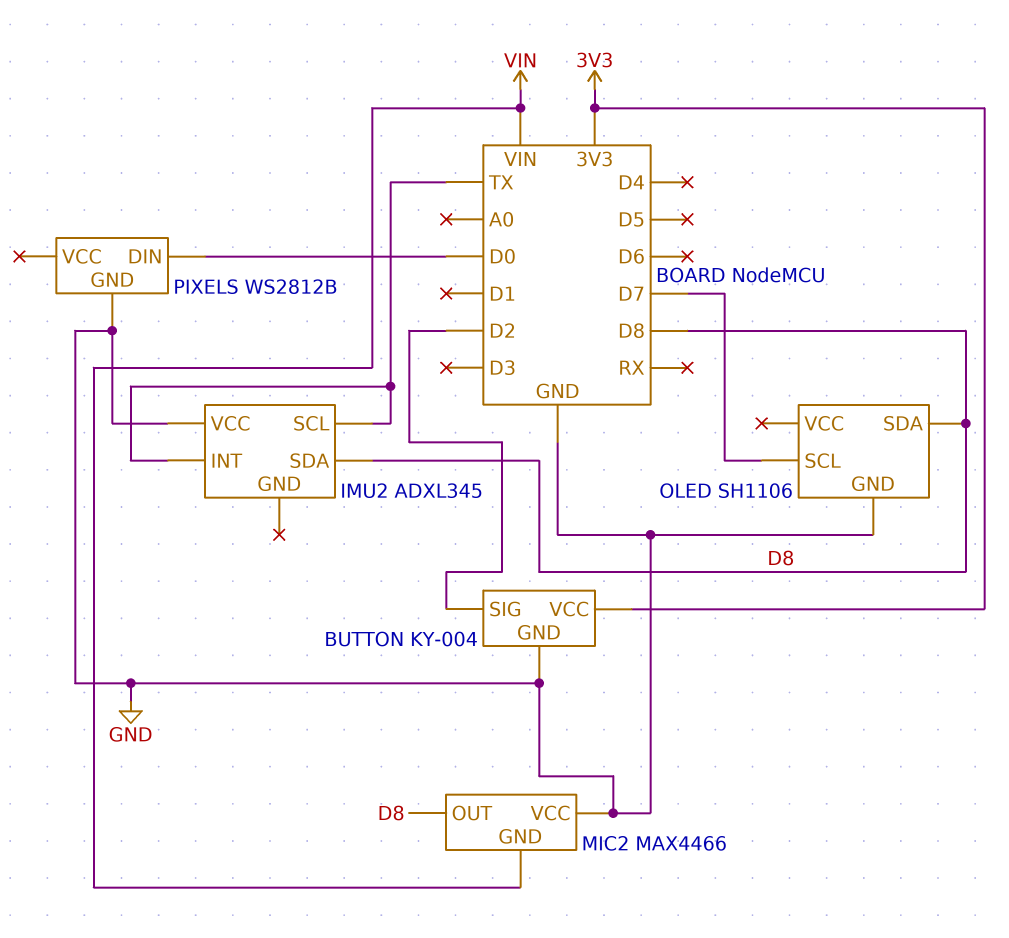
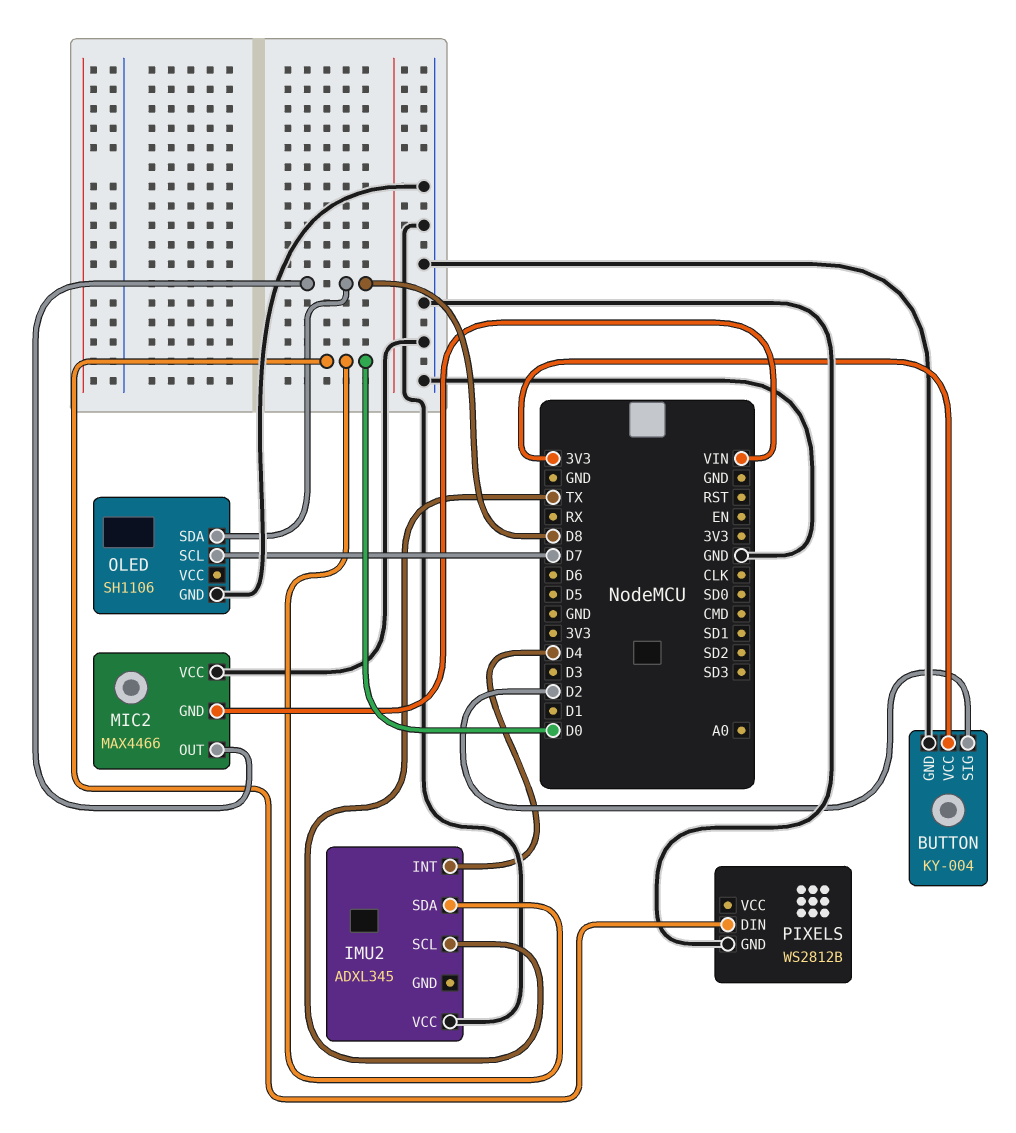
IMU2 pin INT: TX -> D4
IMU2 pin SDA: D8 -> D0

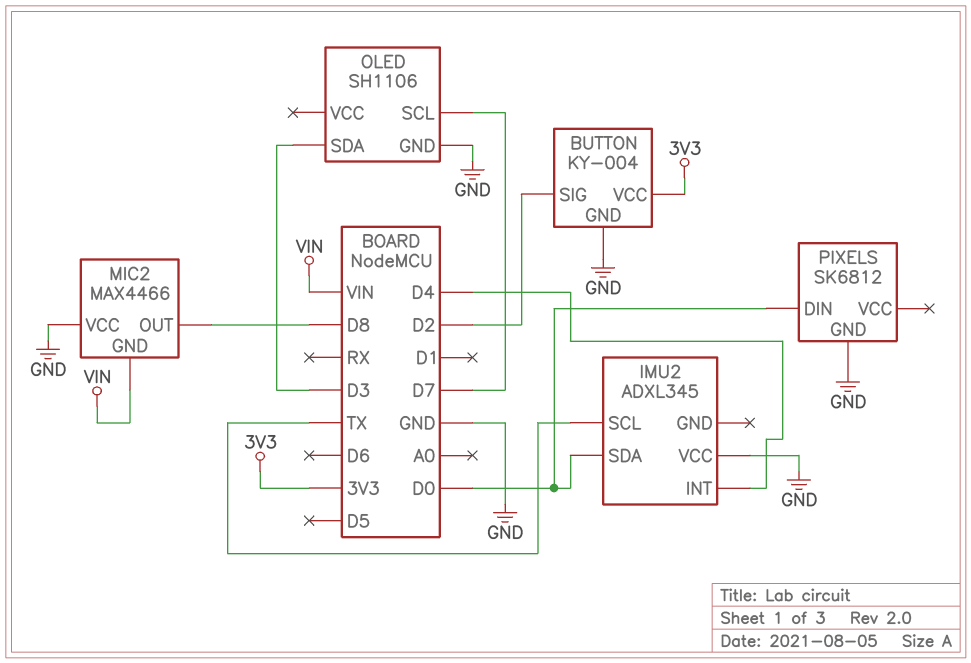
OLED pin SDA: D8 -> D3
PIXELS: WS2812B -> SK6812

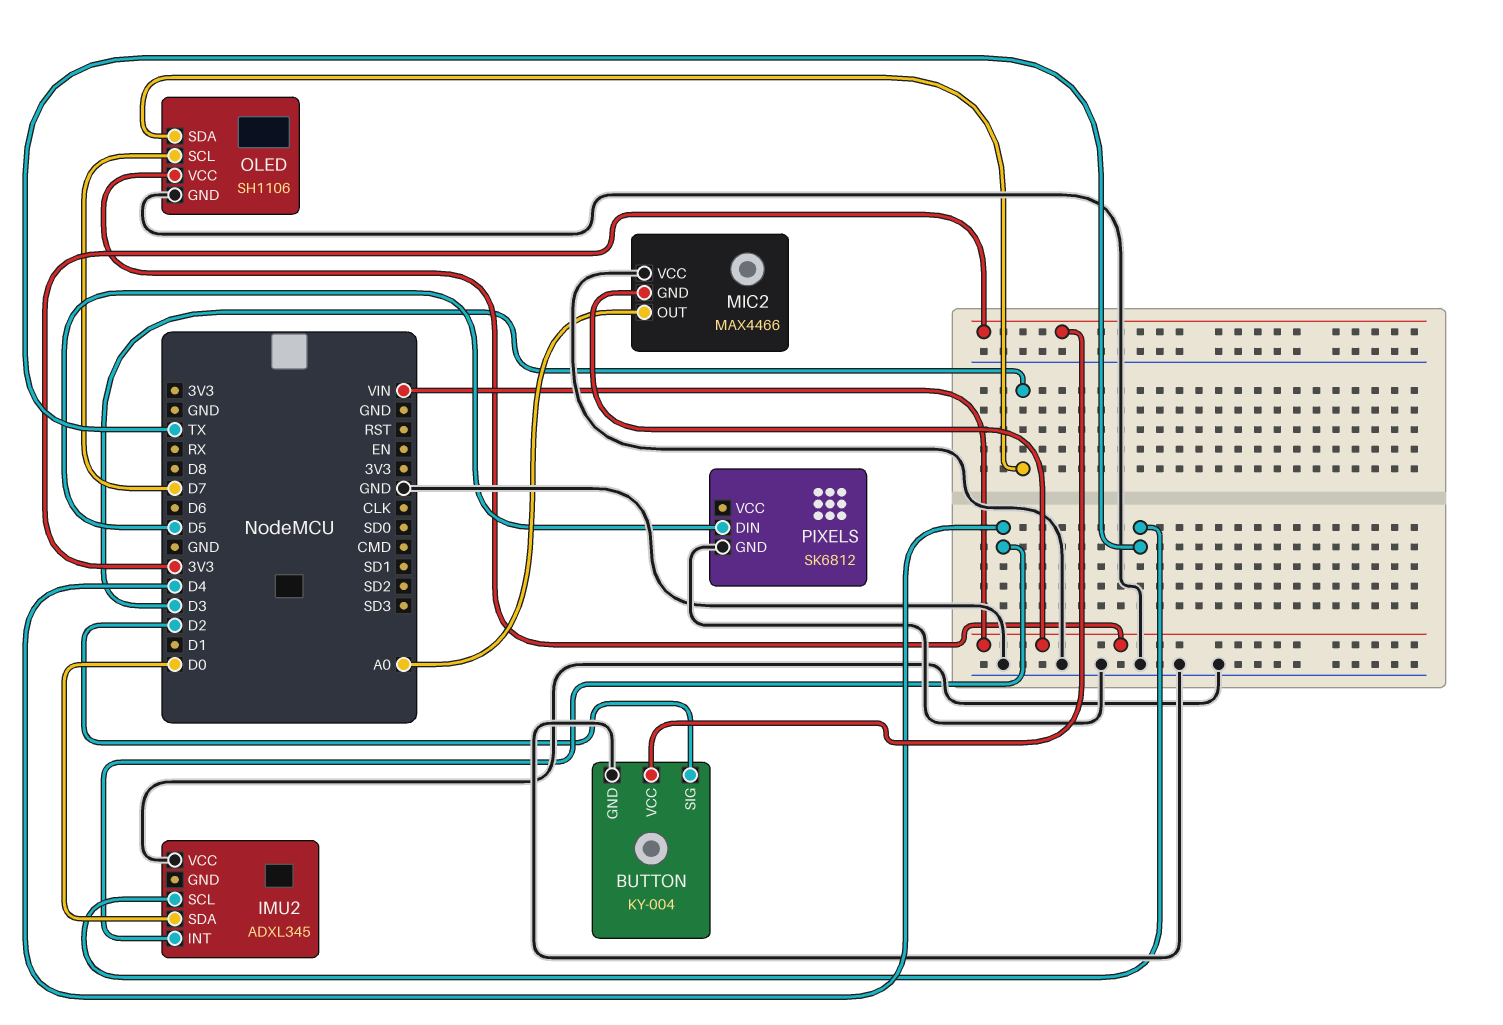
MIC2 pin OUT: D8 -> A0
OLED pin VCC: none -> VIN
PIXELS pin DIN: D0 -> D5

